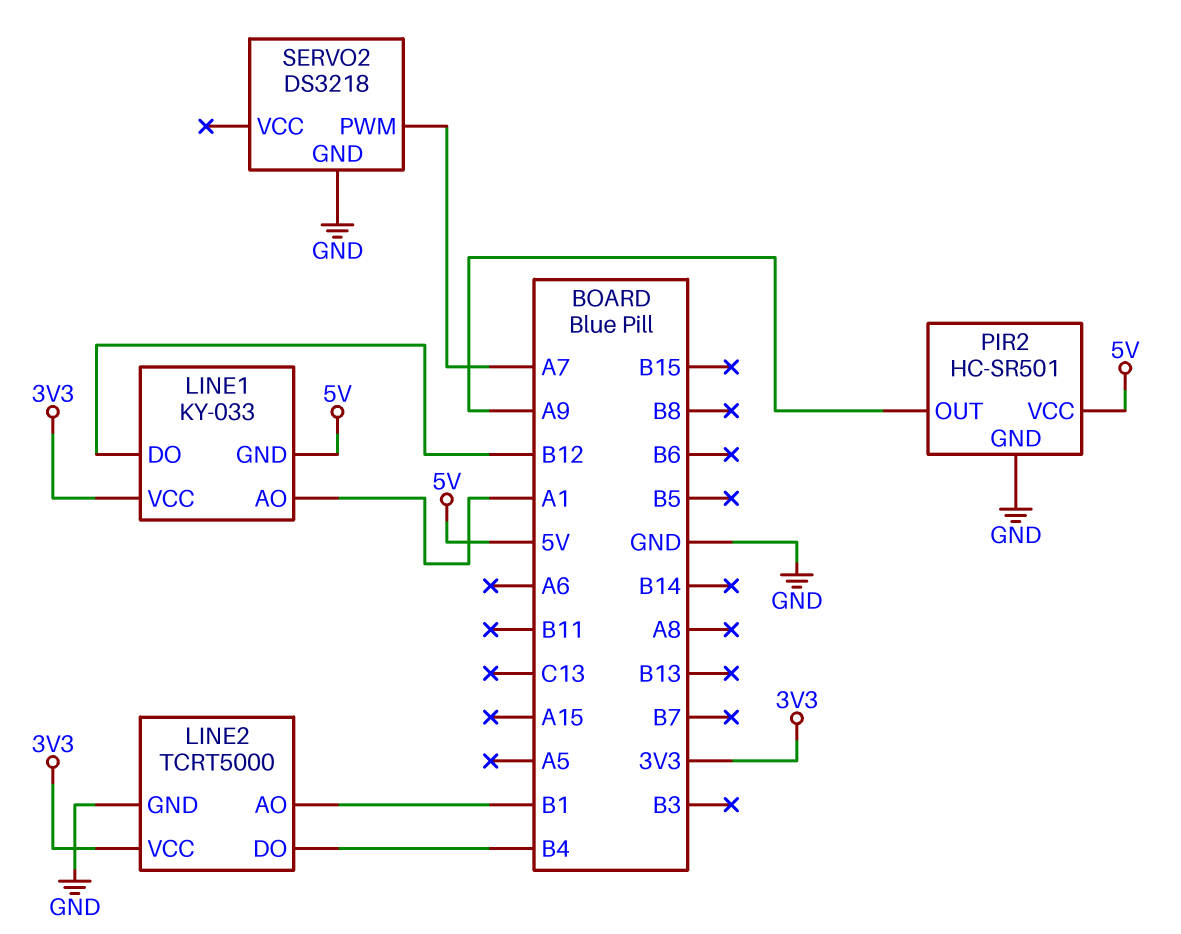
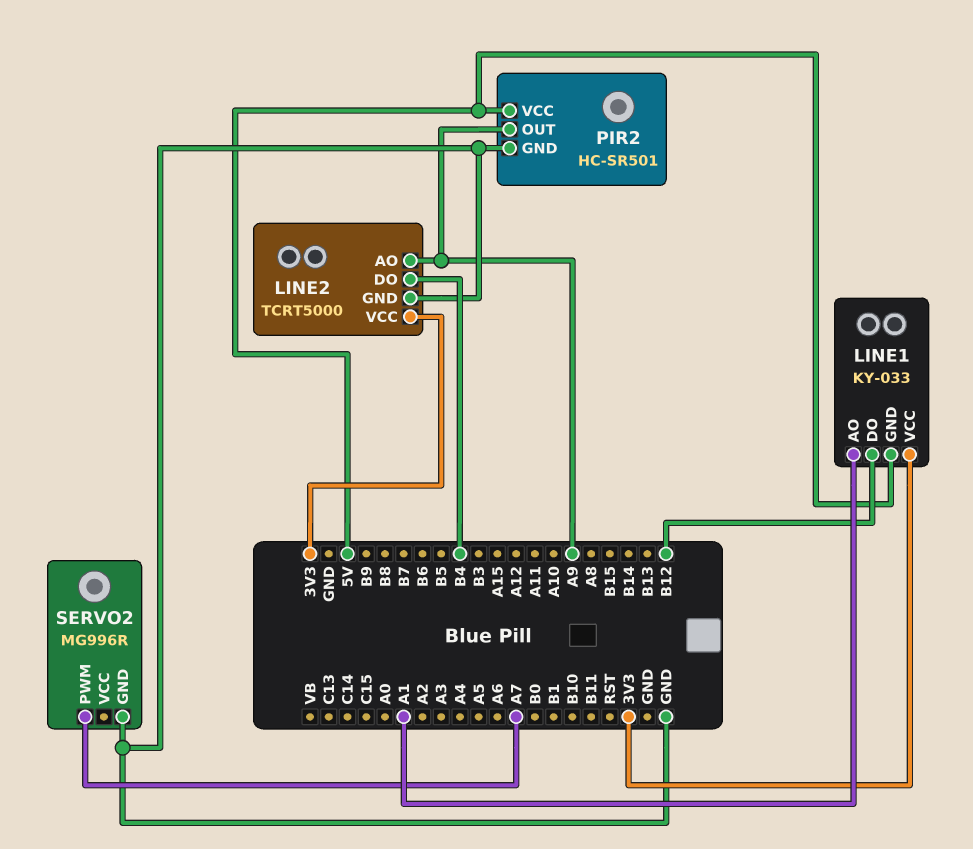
LINE2 pin AO: B1 -> A9
SERVO2: DS3218 -> MG996R

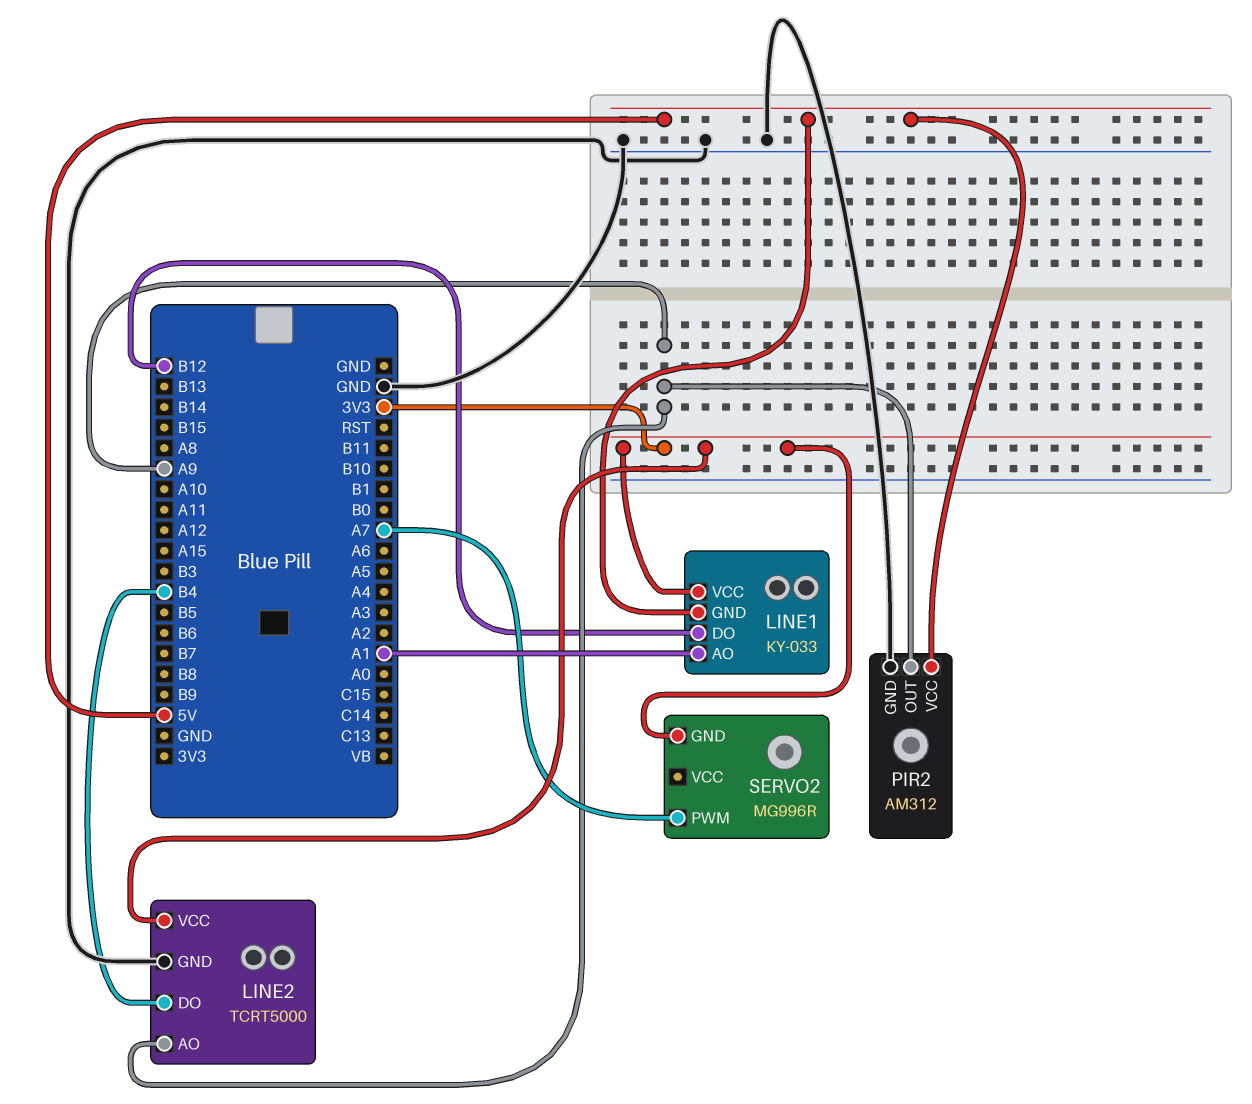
PIR2: HC-SR501 -> AM312
SERVO2 pin GND: GND -> 3V3

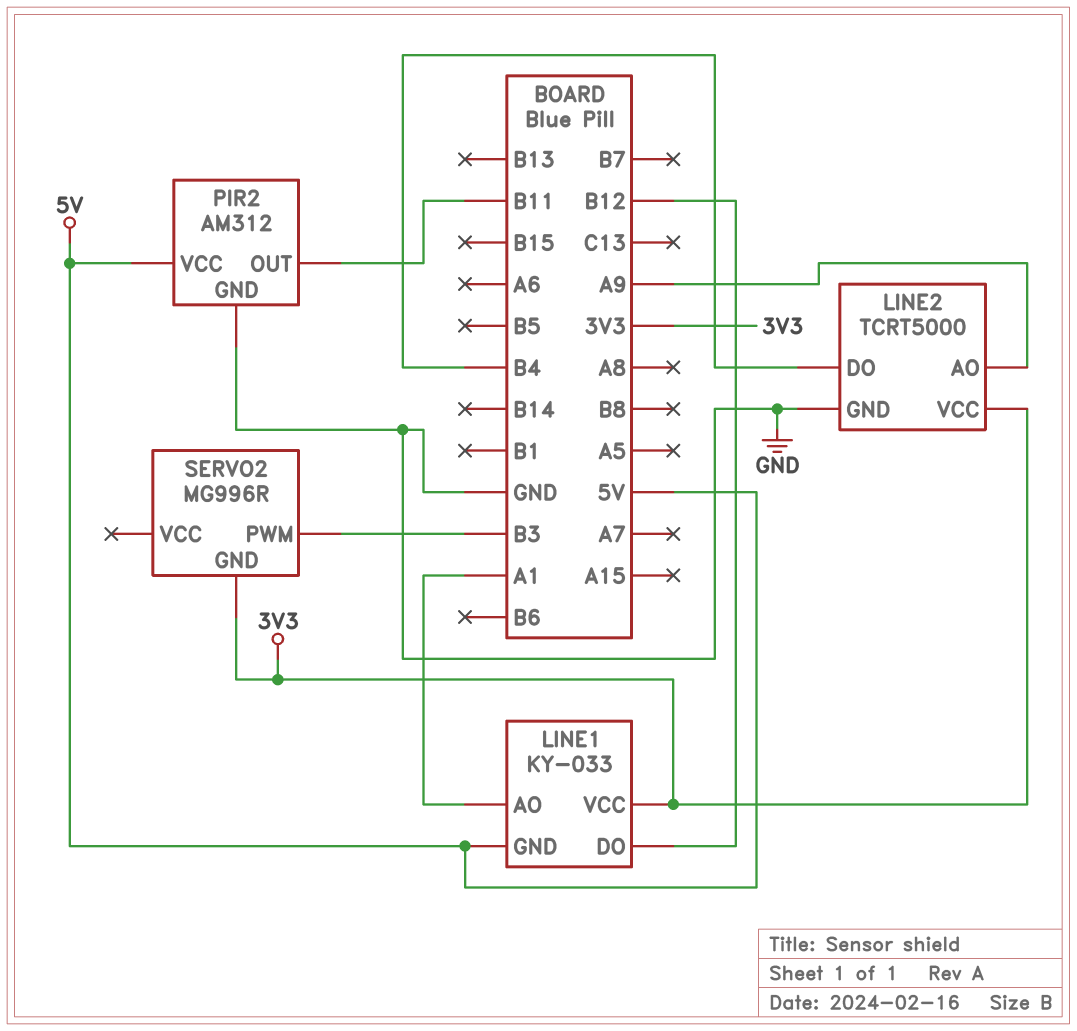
PIR2 pin OUT: A9 -> B11
SERVO2 pin PWM: A7 -> B3

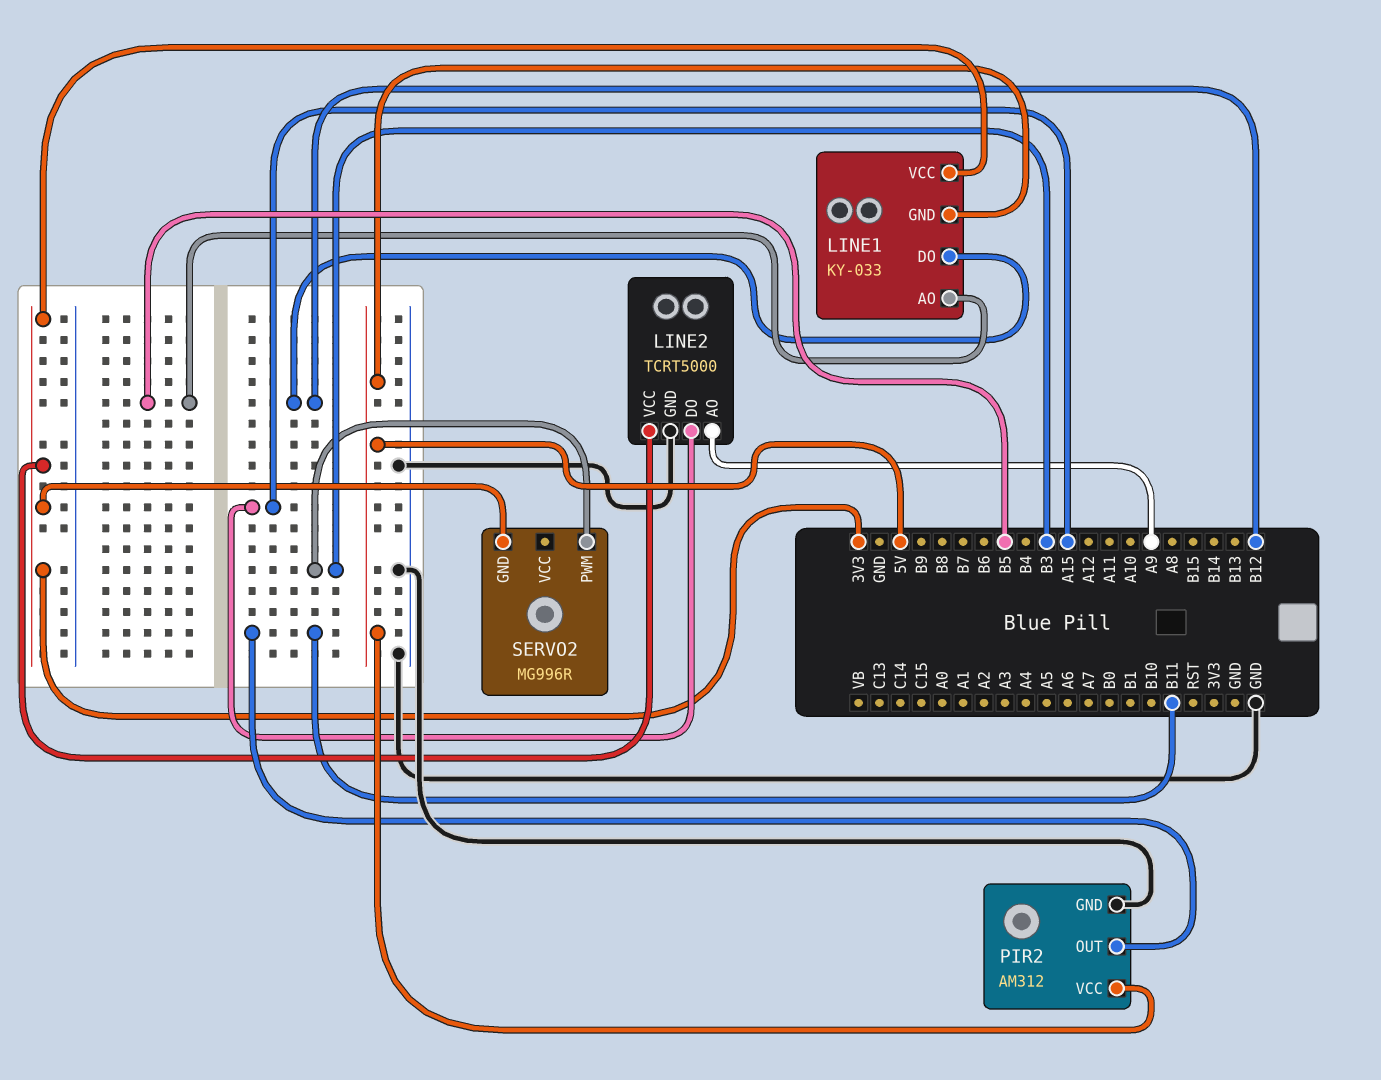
LINE1 pin AO: A1 -> B5
LINE2 pin DO: B4 -> A15

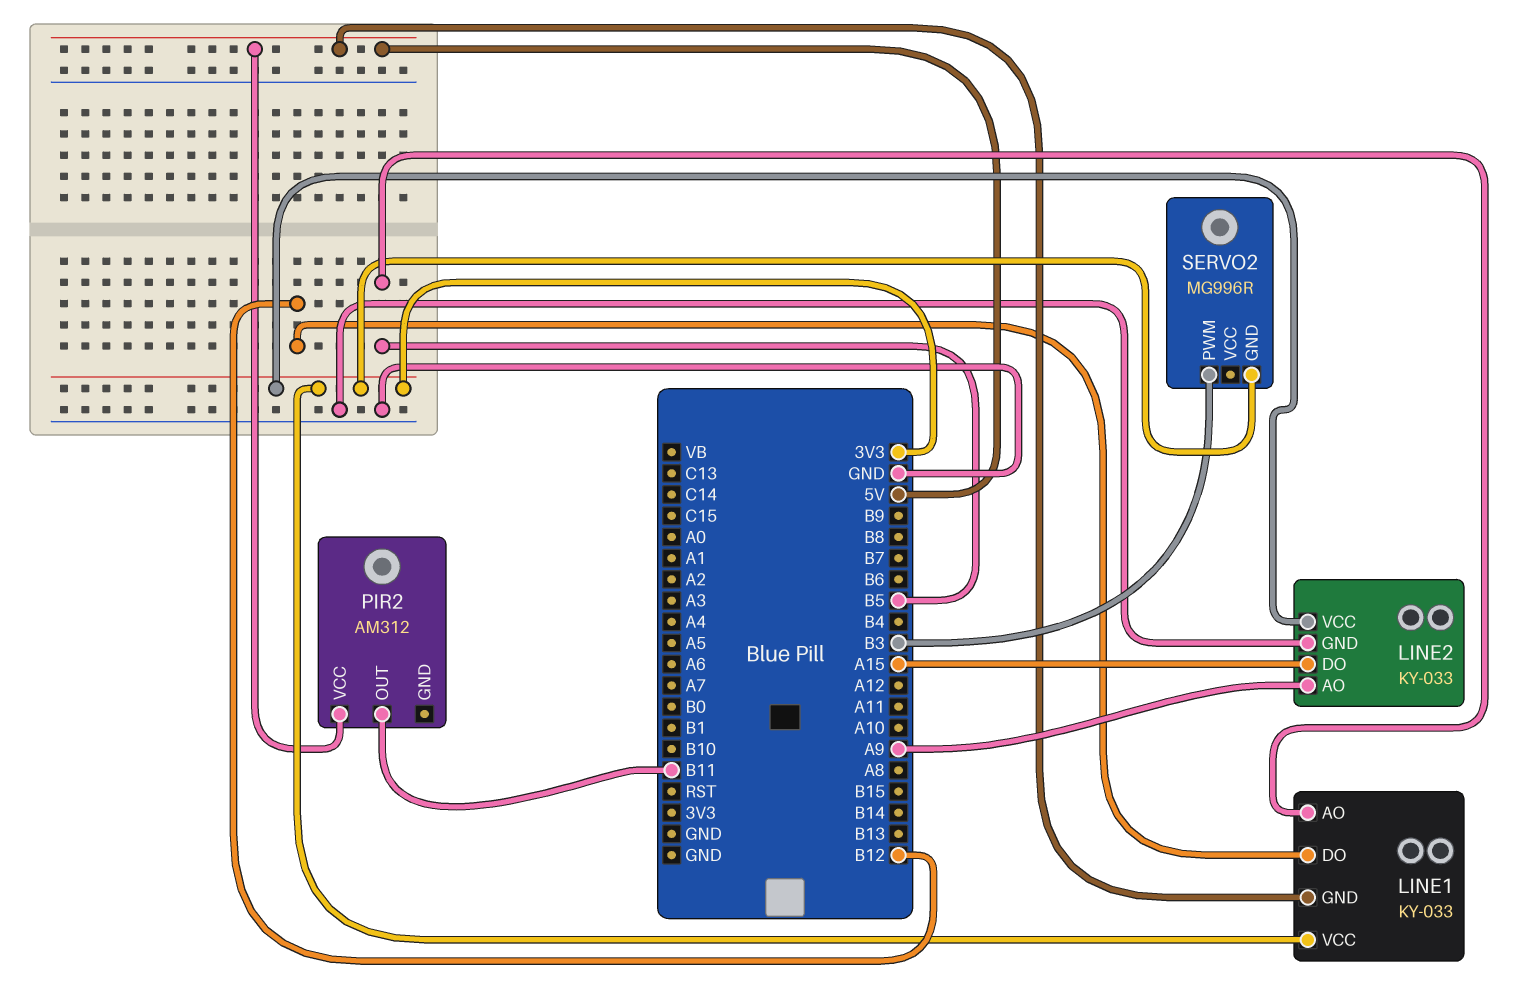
LINE2: TCRT5000 -> KY-033
PIR2 pin GND: GND -> none

